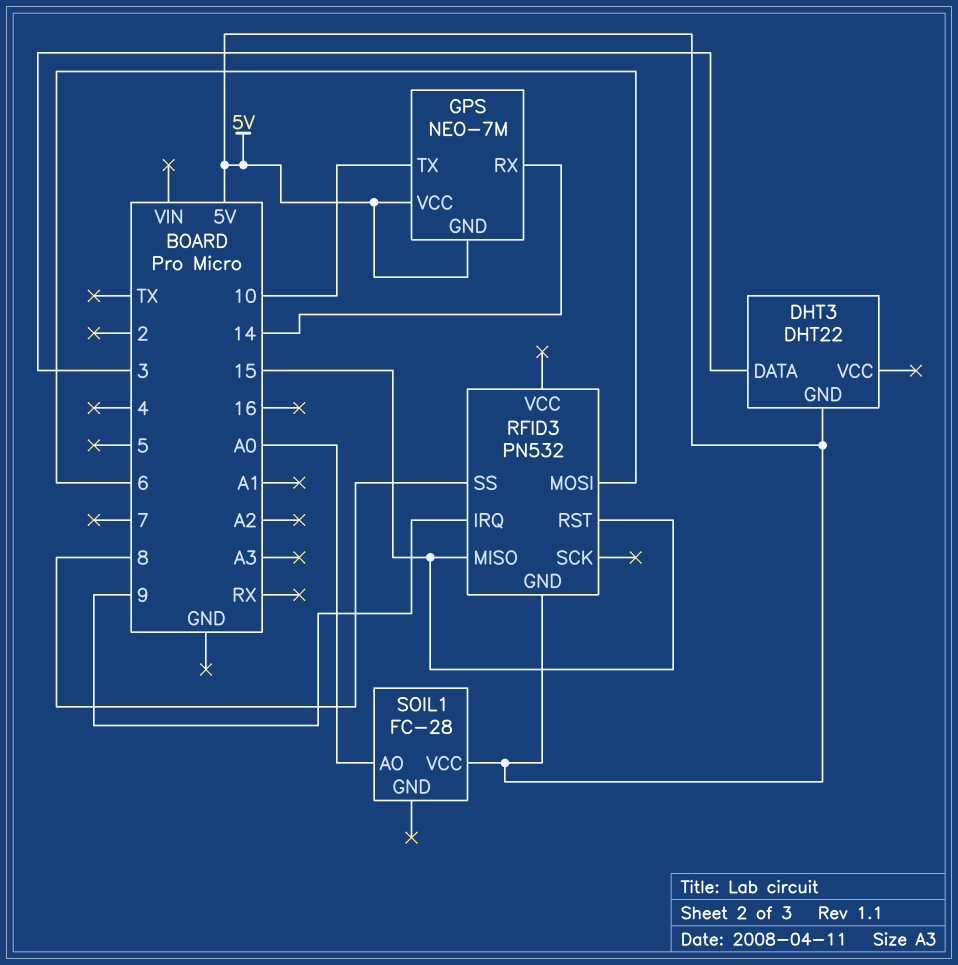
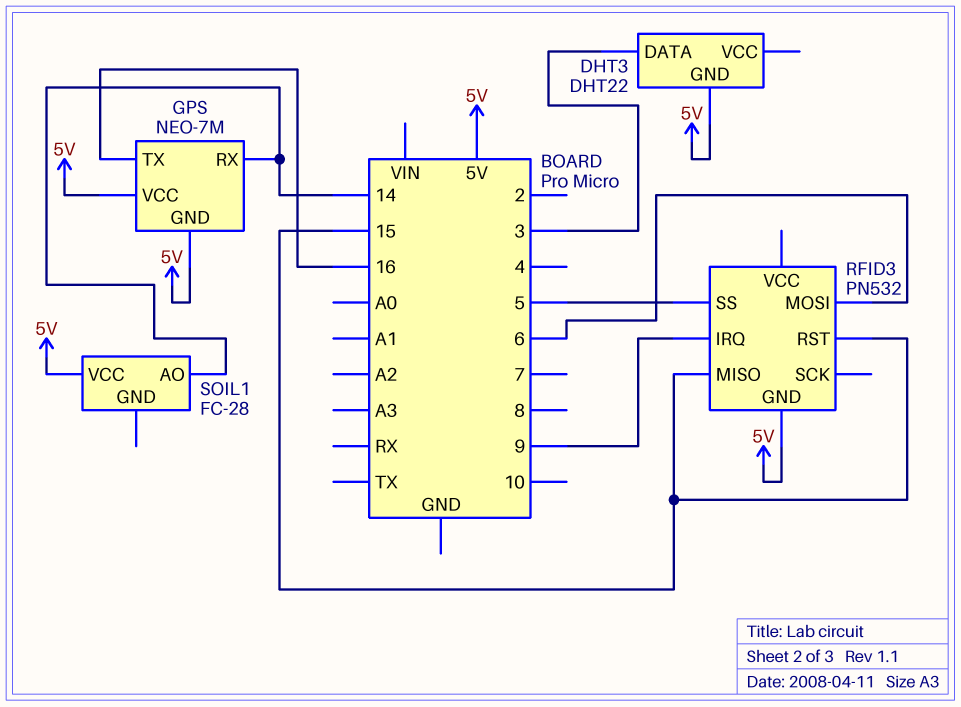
GPS pin TX: 10 -> 16
RFID3 pin SS: 8 -> 5
SOIL1 pin AO: A0 -> 14

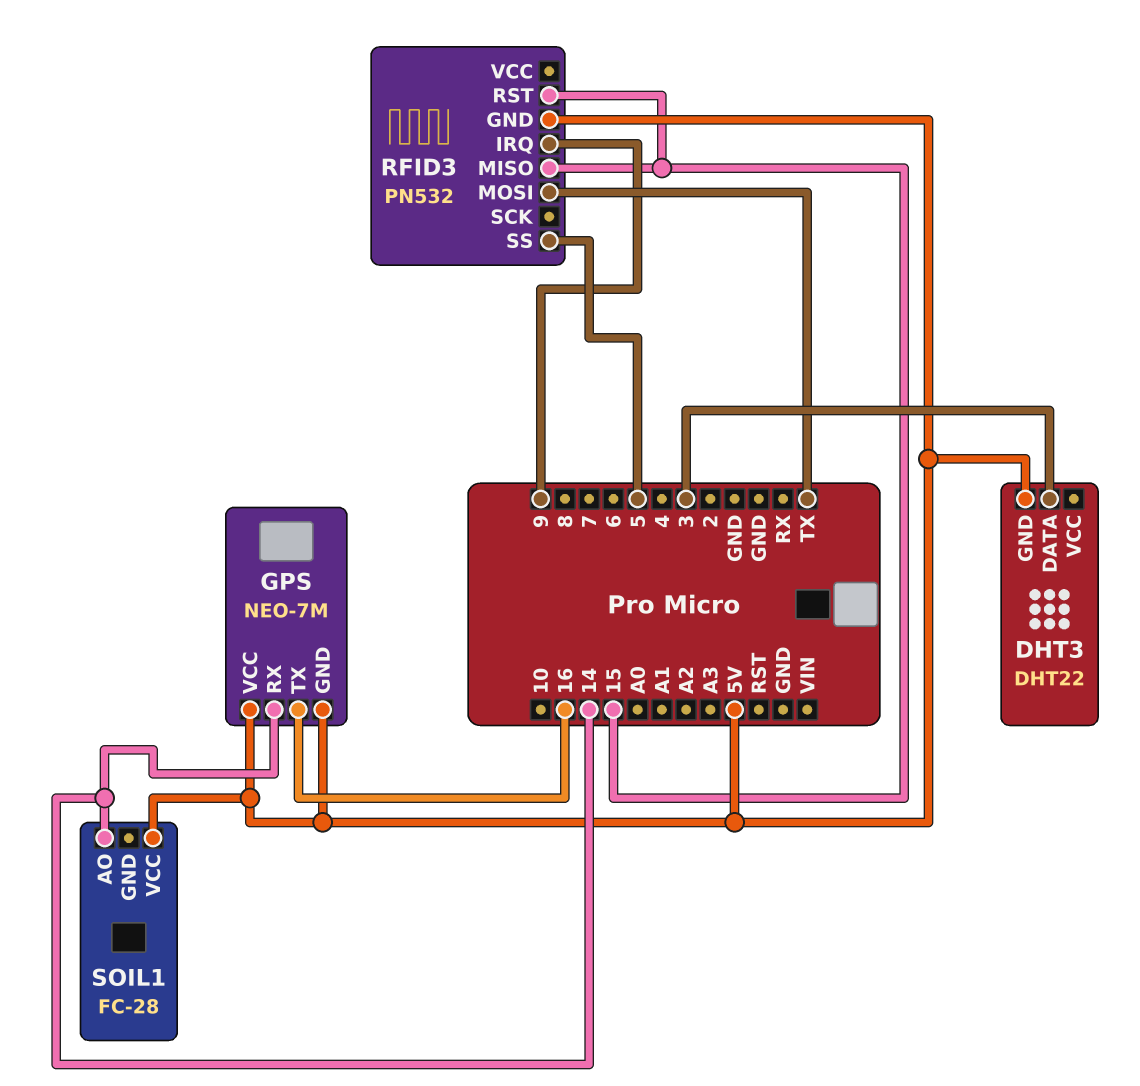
RFID3 pin MOSI: 6 -> TX

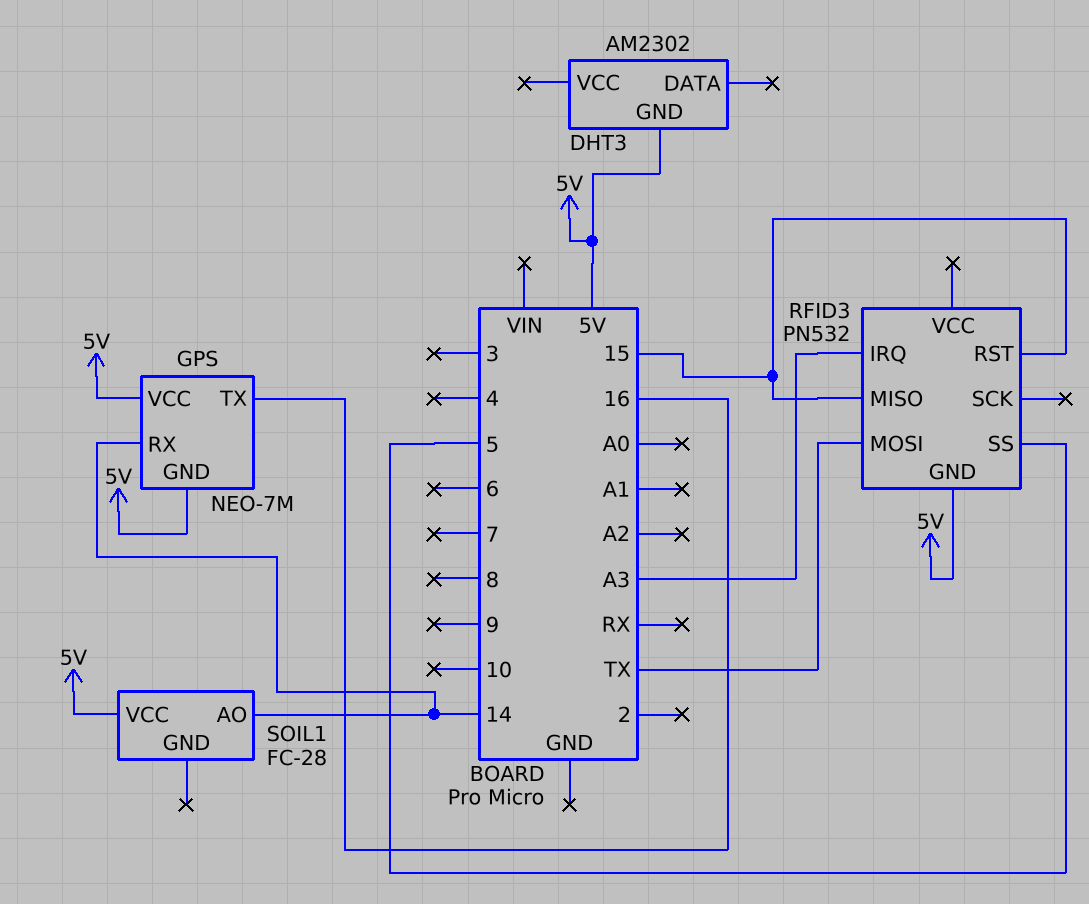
DHT3: DHT22 -> AM2302
DHT3 pin DATA: 3 -> none
RFID3 pin IRQ: 9 -> A3

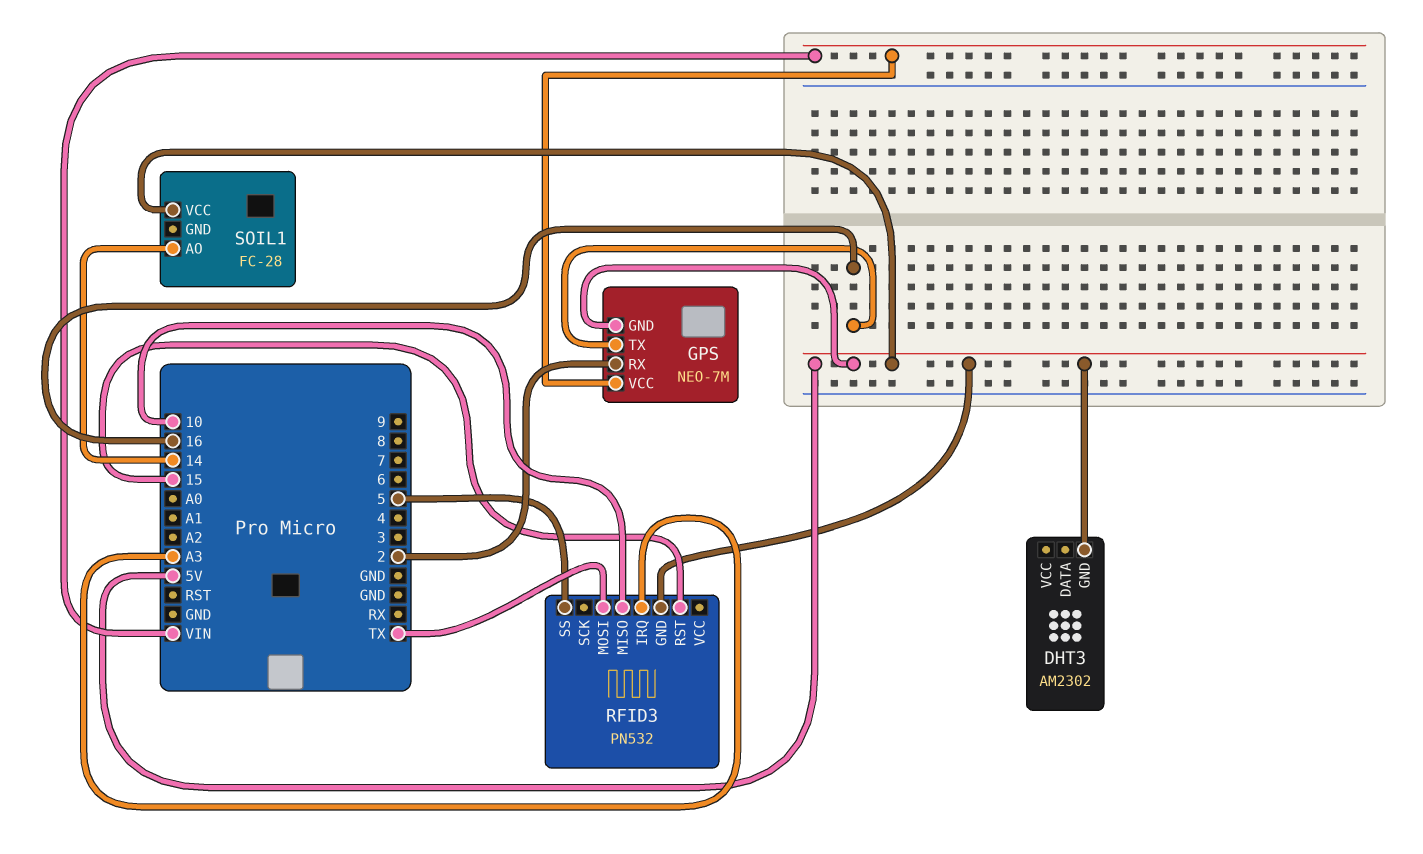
GPS pin RX: 14 -> 2
GPS pin VCC: 5V -> VIN
RFID3 pin MISO: 15 -> 10

